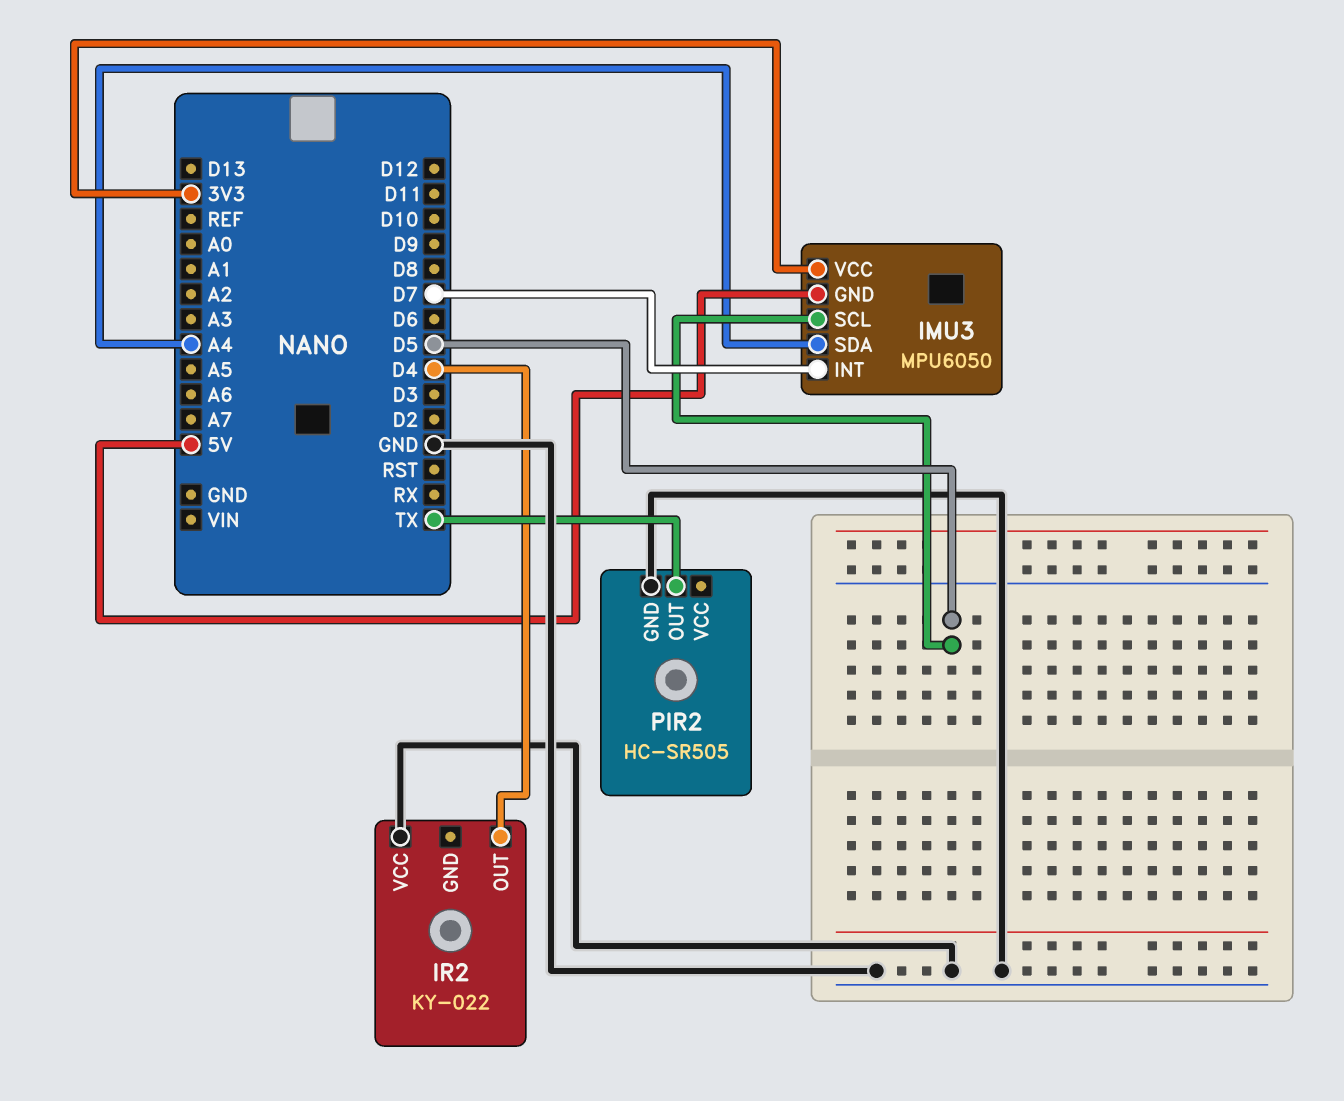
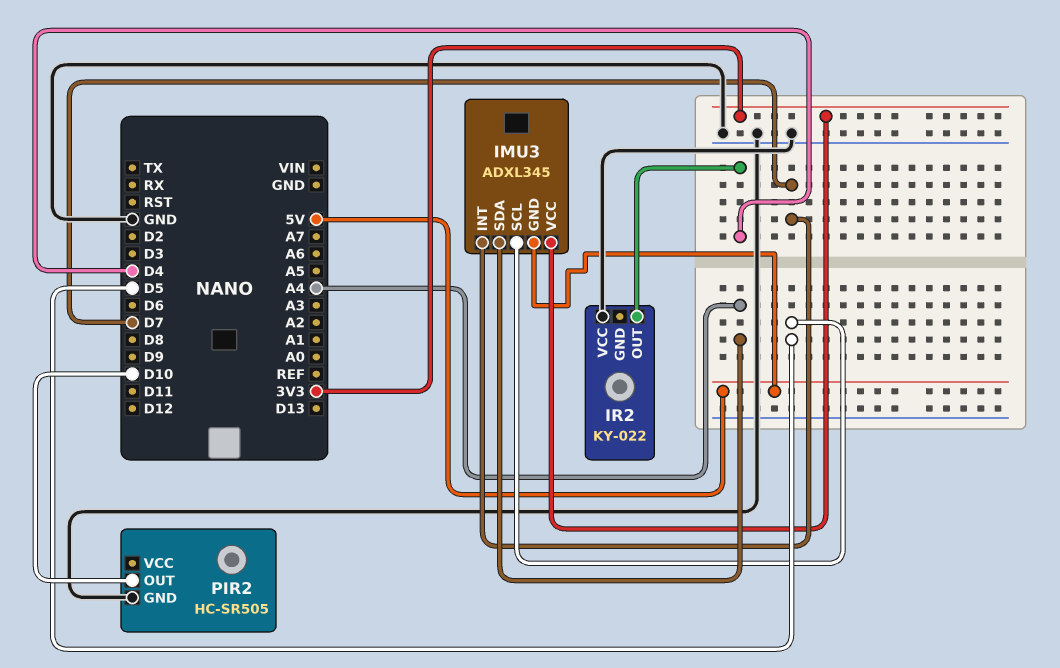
IMU3: MPU6050 -> ADXL345
PIR2 pin OUT: TX -> D10

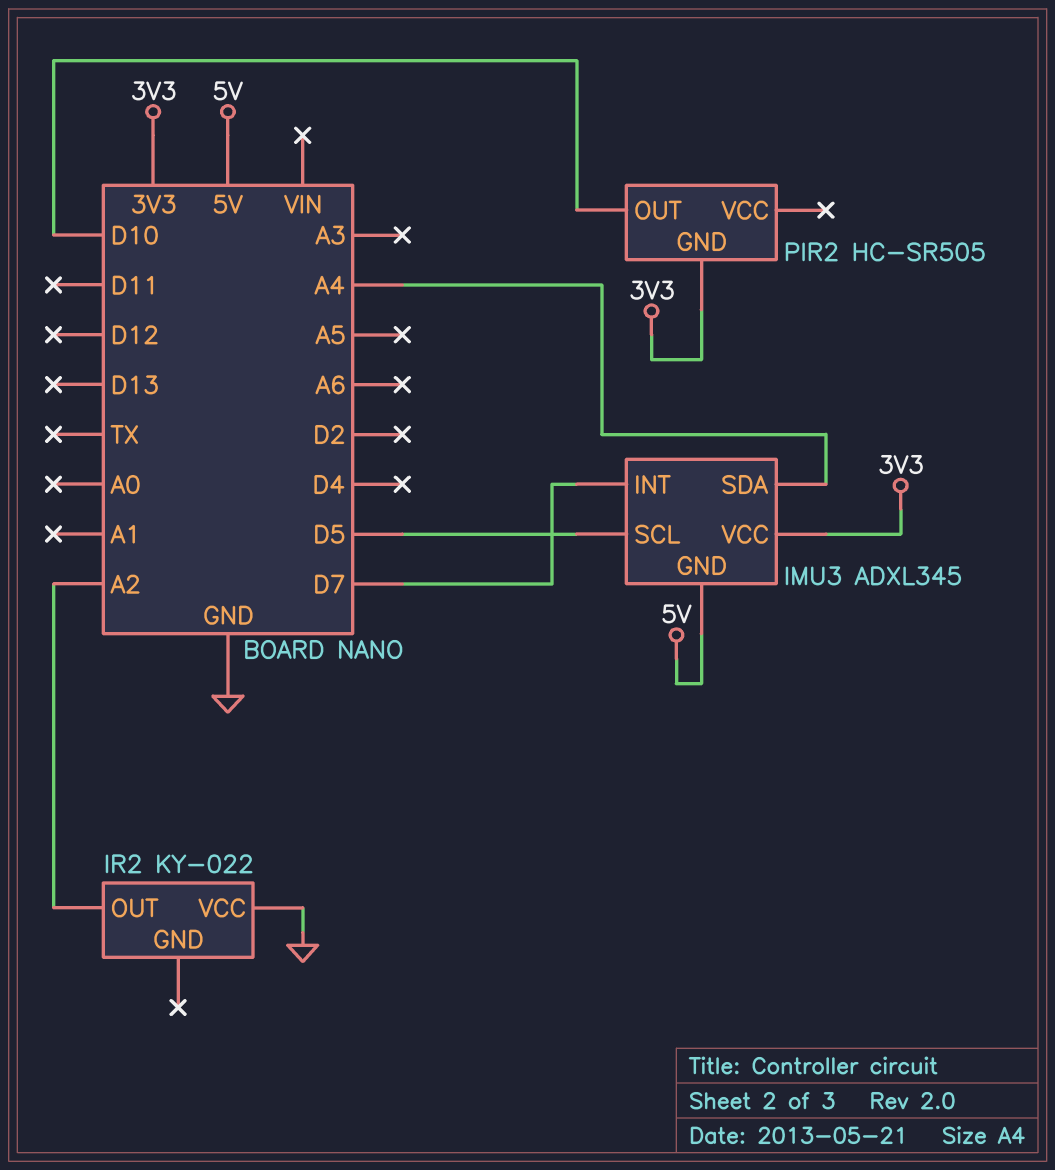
IR2 pin OUT: D4 -> A2
PIR2 pin GND: GND -> 3V3

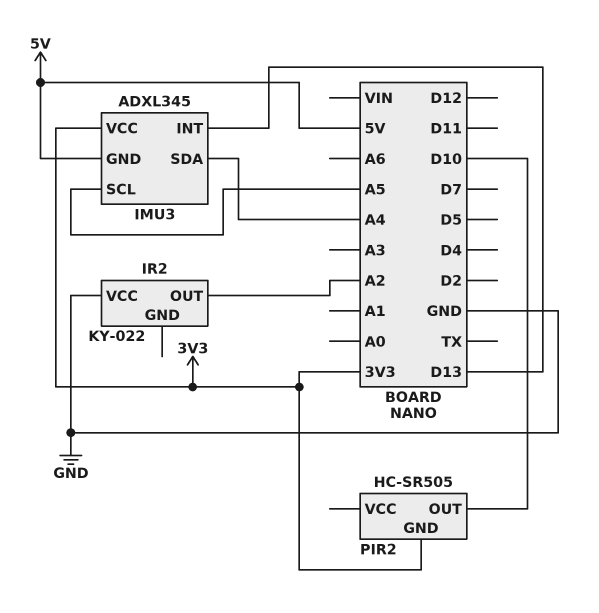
IMU3 pin INT: D7 -> D13
IMU3 pin SCL: D5 -> A5

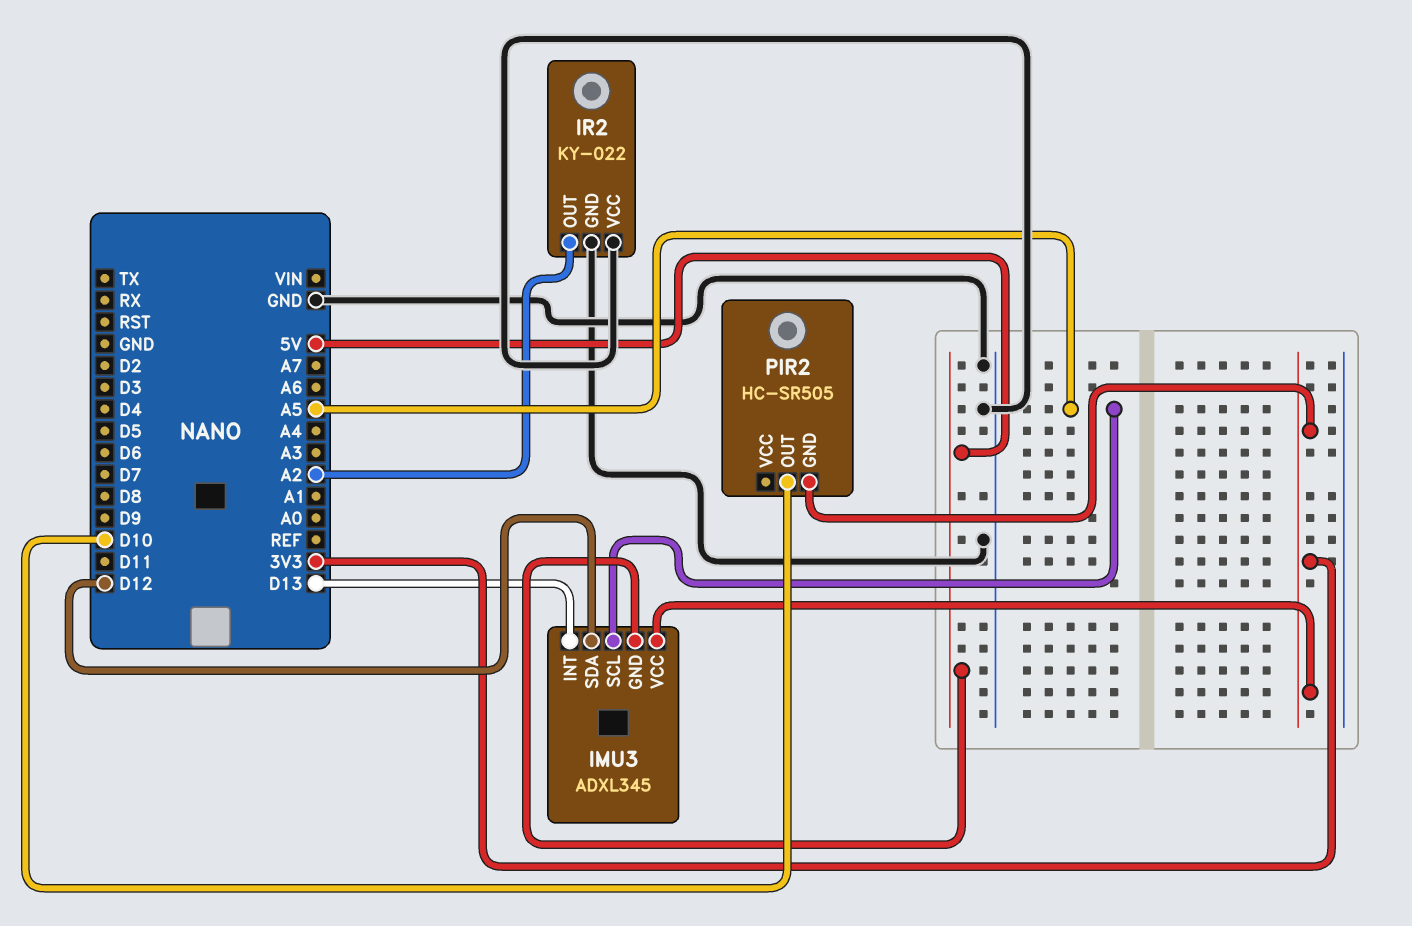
IMU3 pin SDA: A4 -> D12
IR2 pin GND: none -> GND

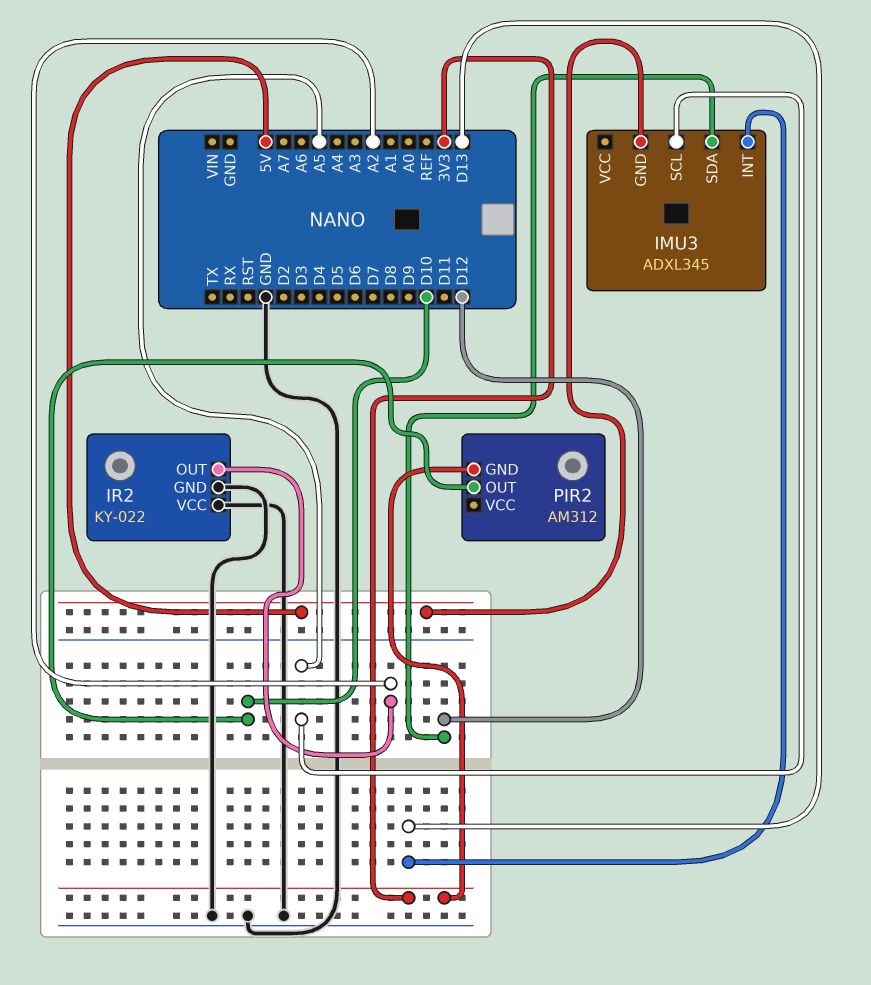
IMU3 pin VCC: 3V3 -> none
PIR2: HC-SR505 -> AM312

